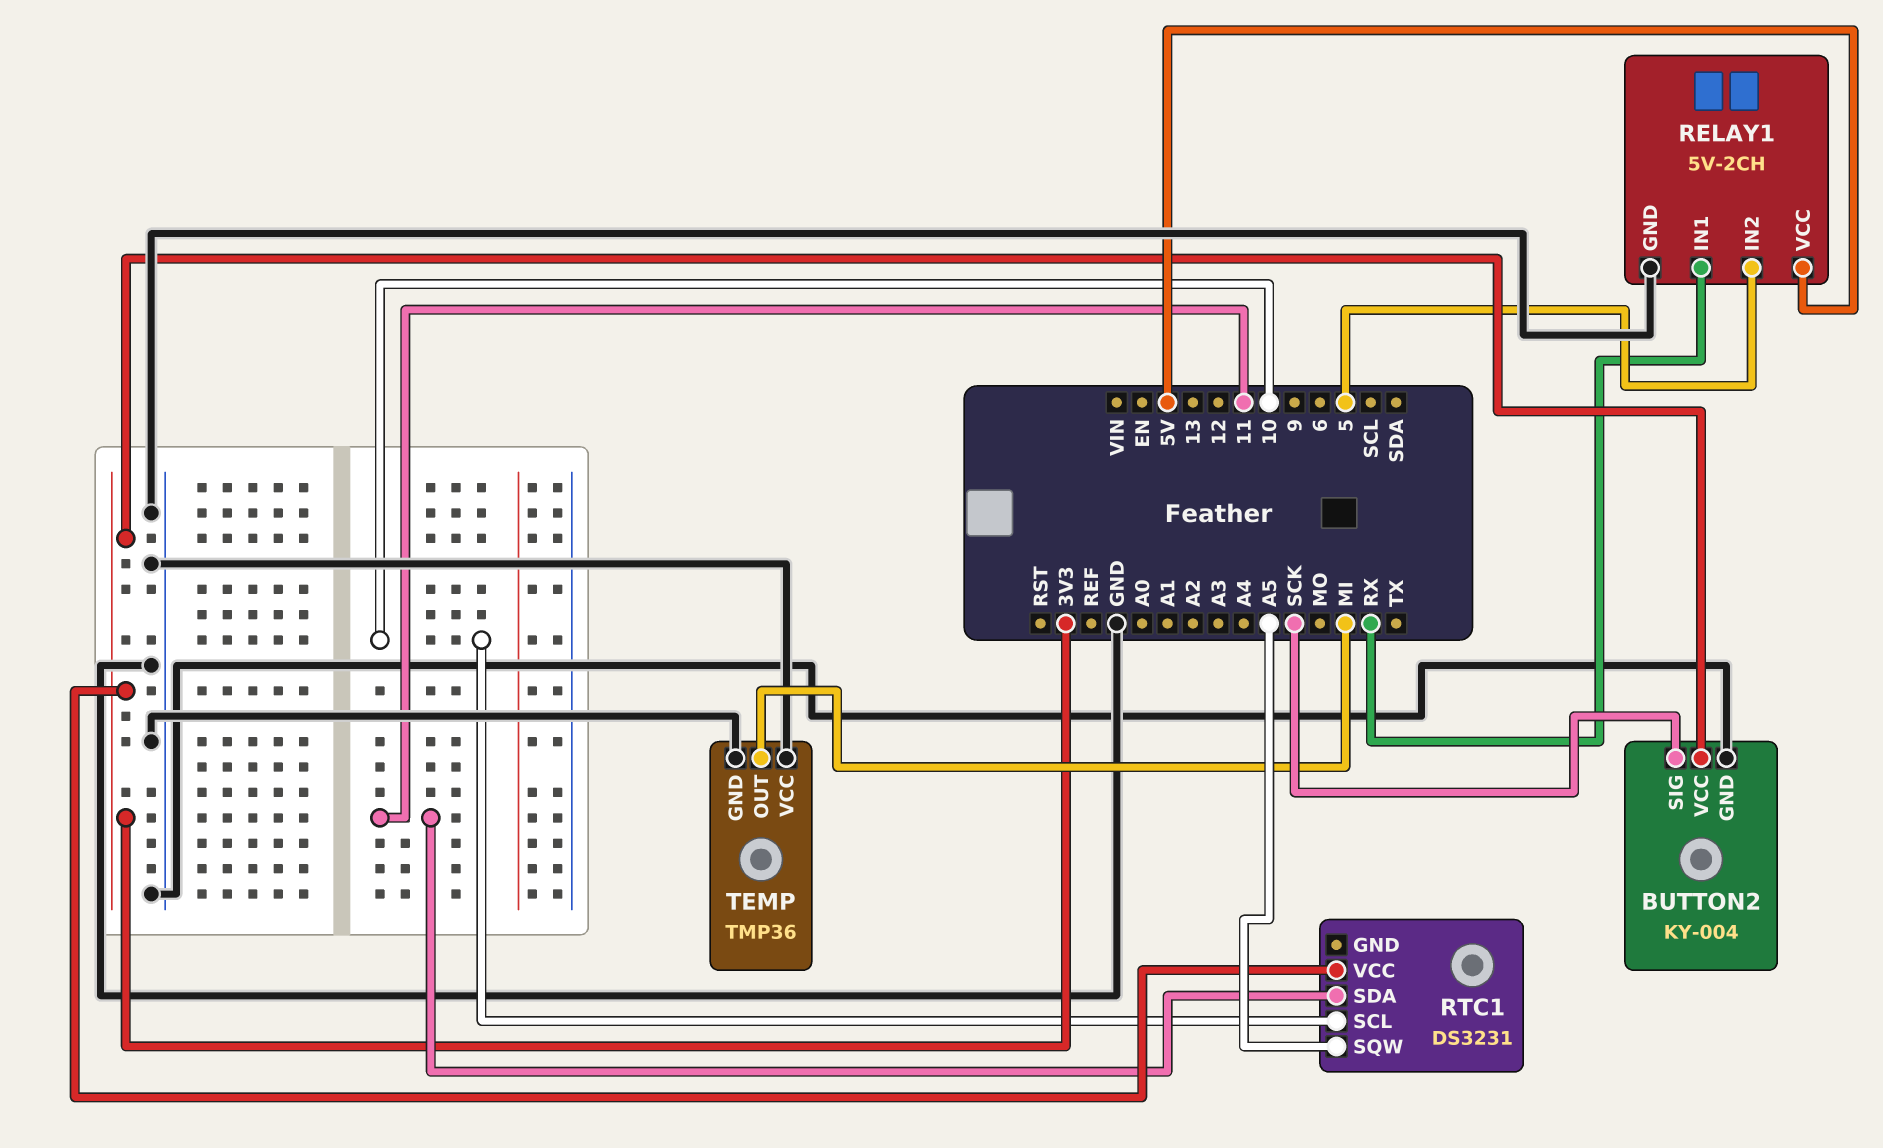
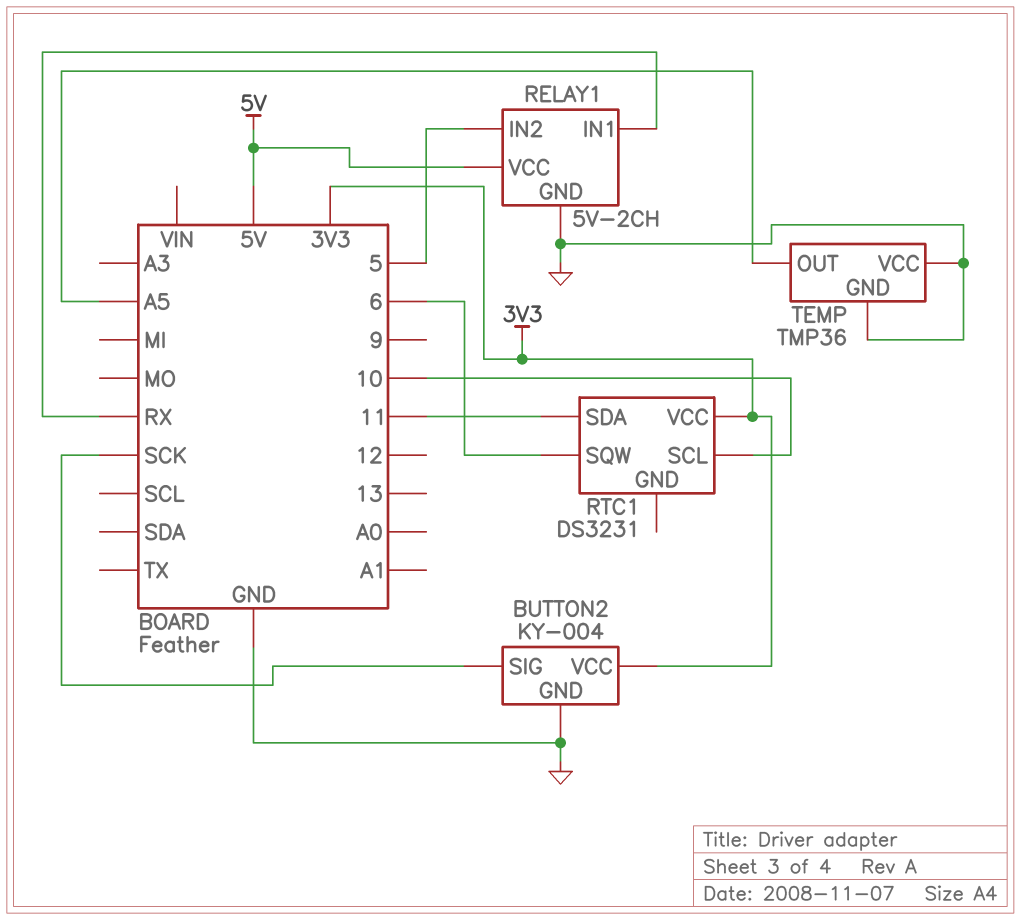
RTC1 pin SQW: A5 -> 6
TEMP pin OUT: MI -> A5

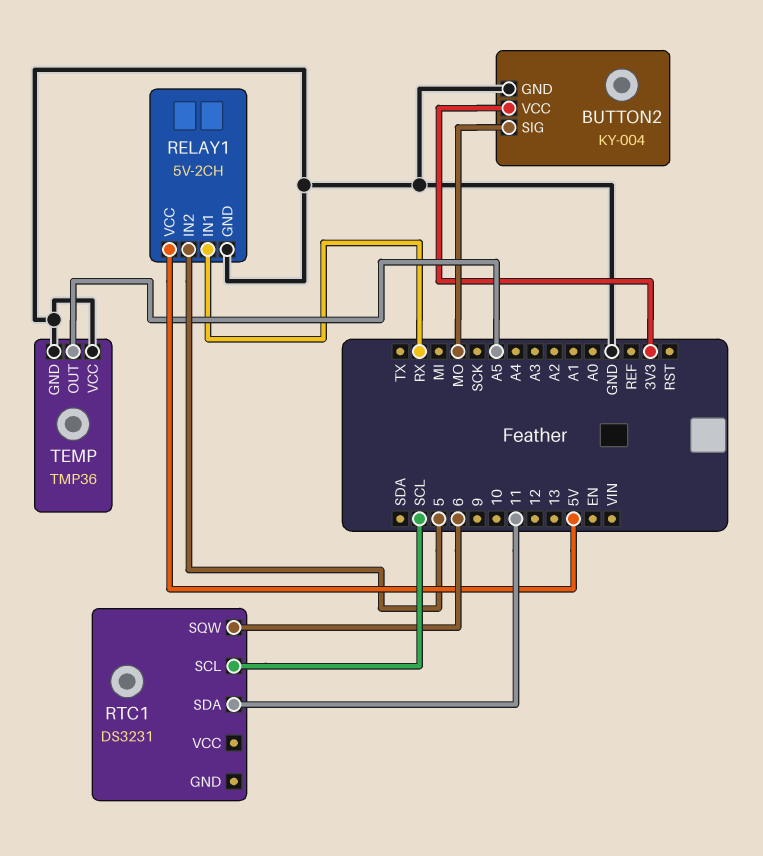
BUTTON2 pin SIG: SCK -> MO
RTC1 pin SCL: 10 -> SCL
RTC1 pin VCC: 3V3 -> none

